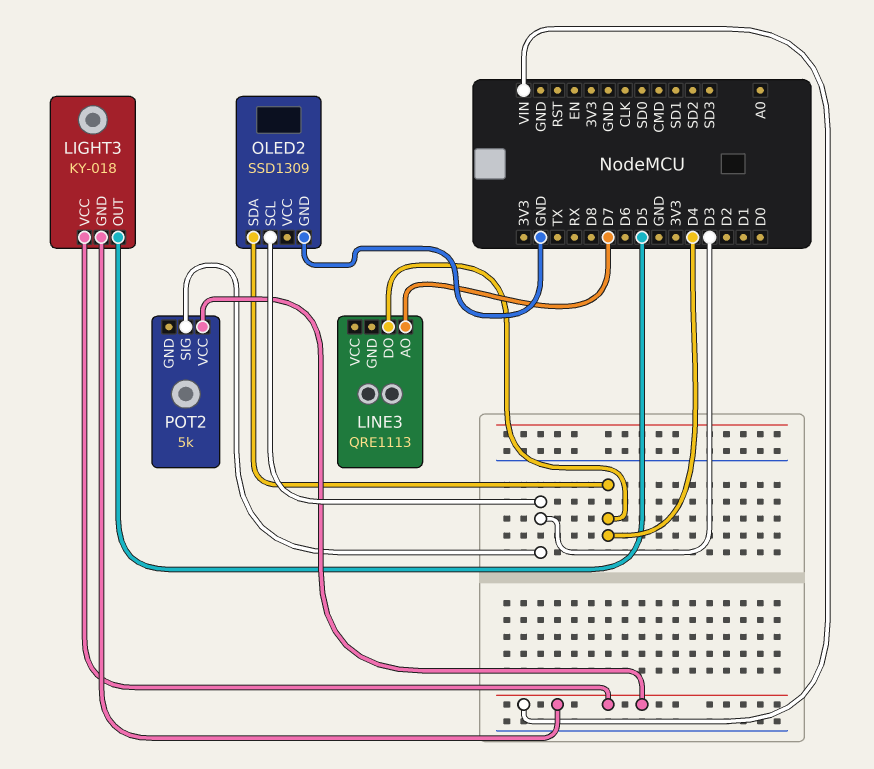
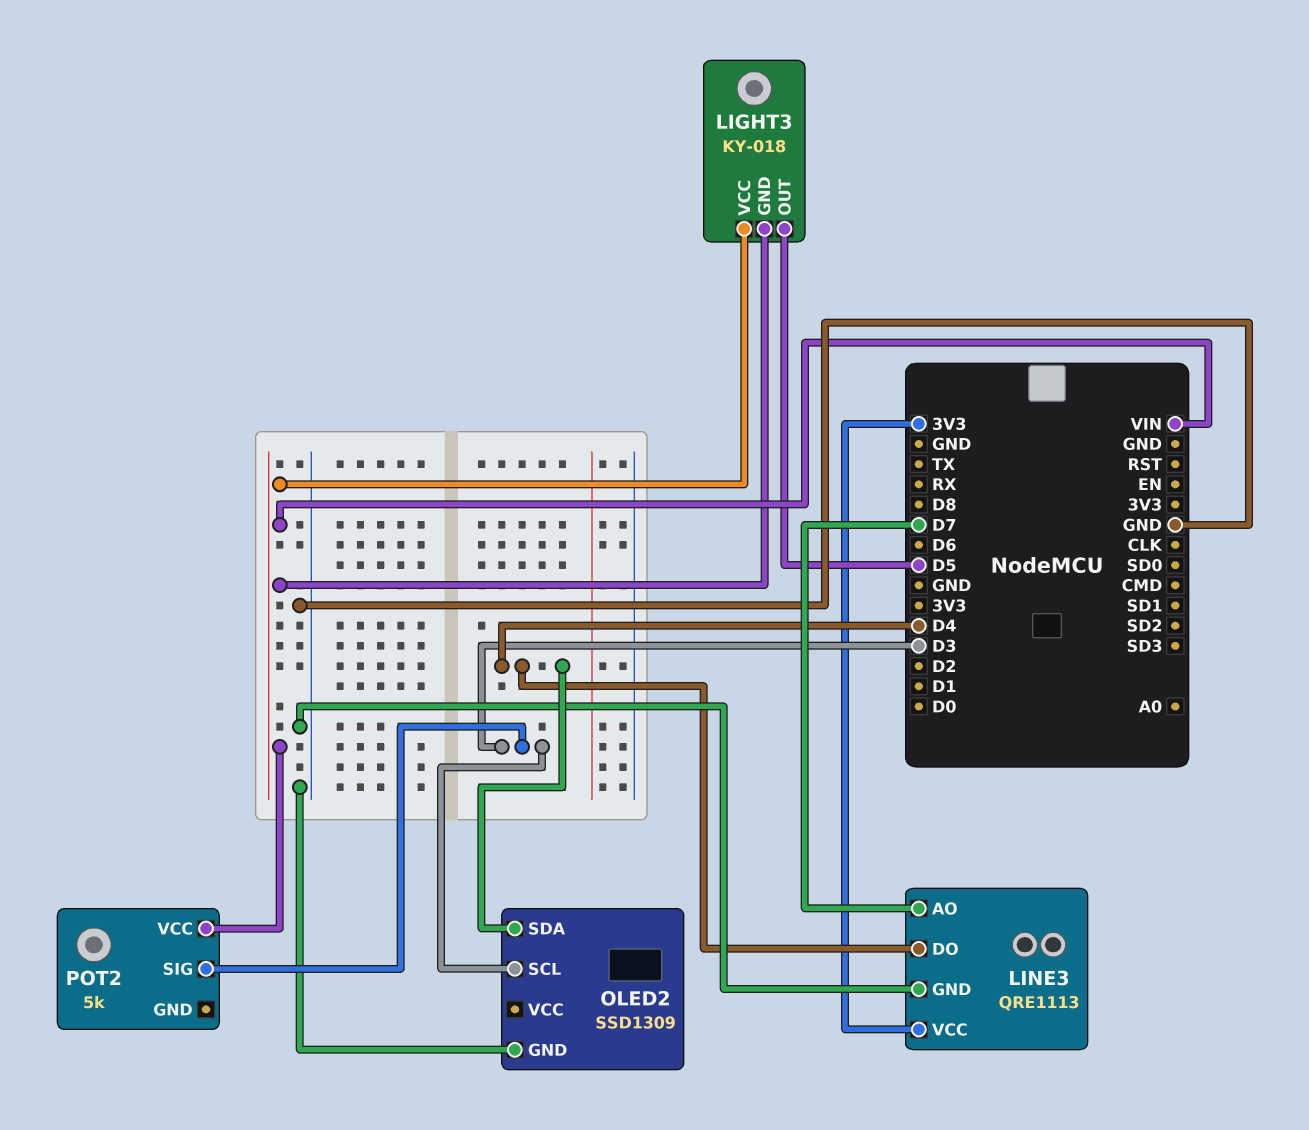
LINE3 pin GND: none -> GND
LINE3 pin VCC: none -> 3V3

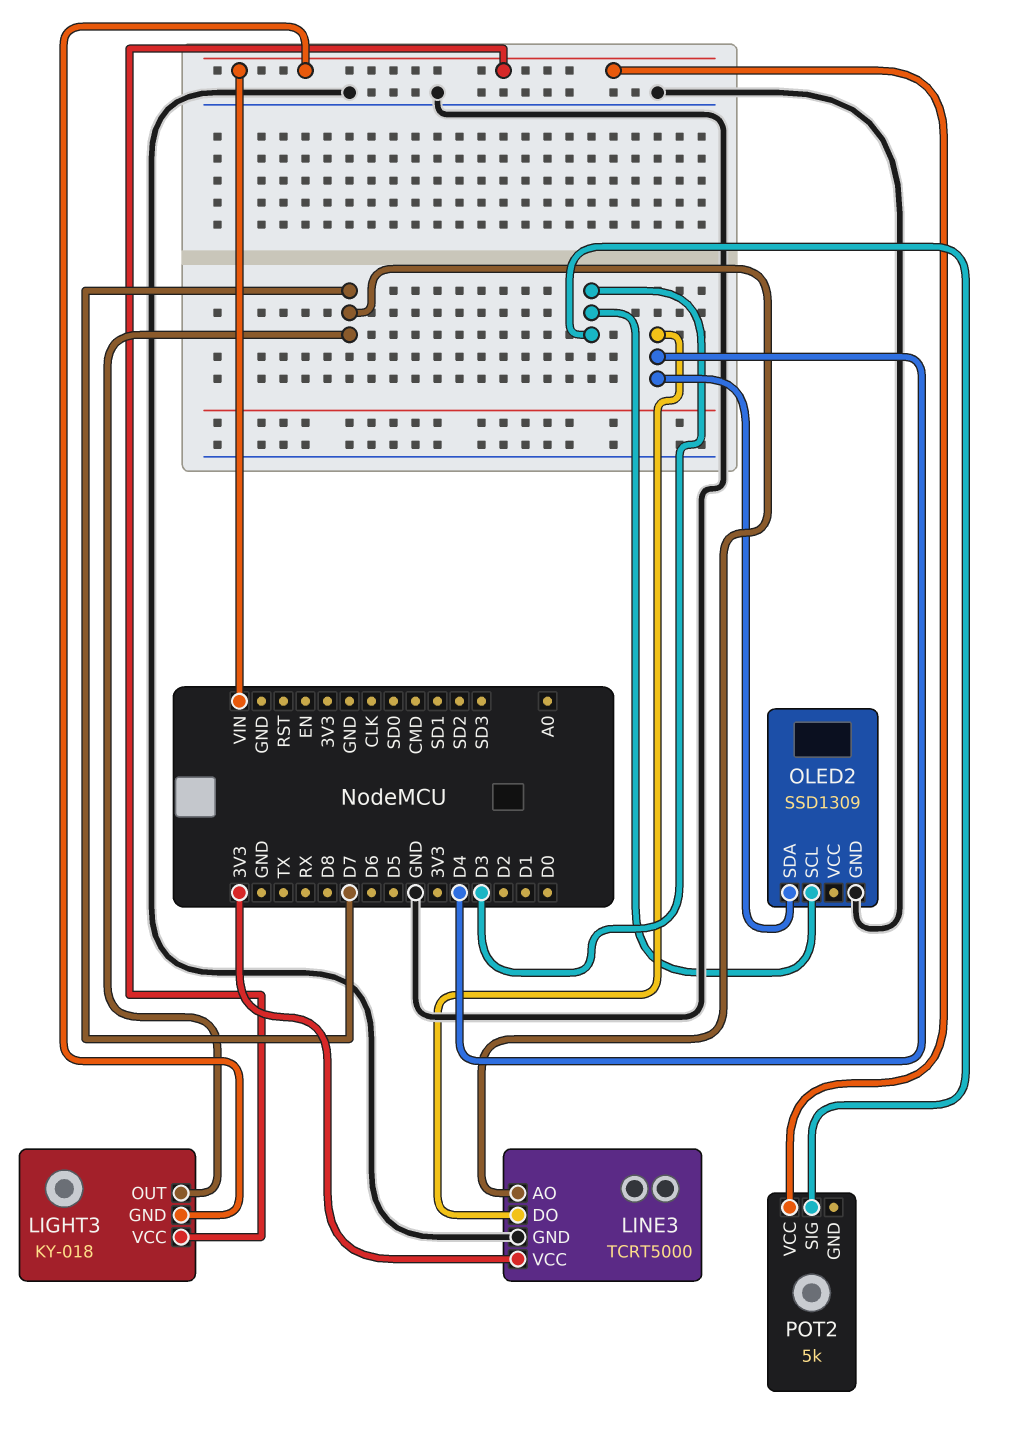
LIGHT3 pin OUT: D5 -> D7
LINE3: QRE1113 -> TCRT5000

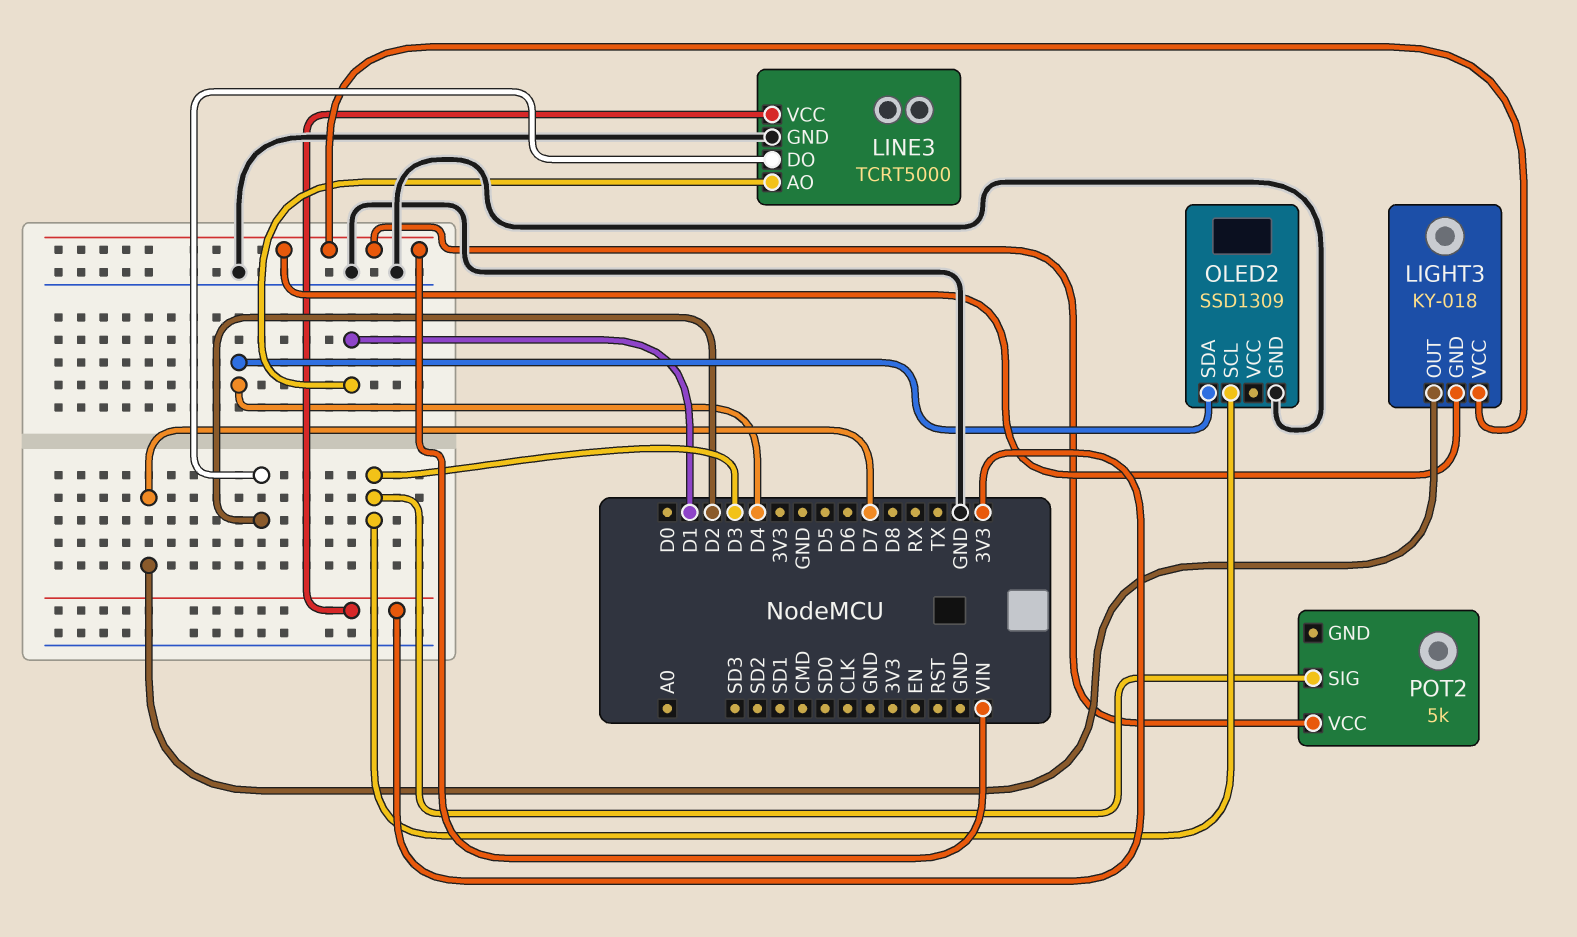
LINE3 pin AO: D7 -> D1
LINE3 pin DO: D4 -> D2

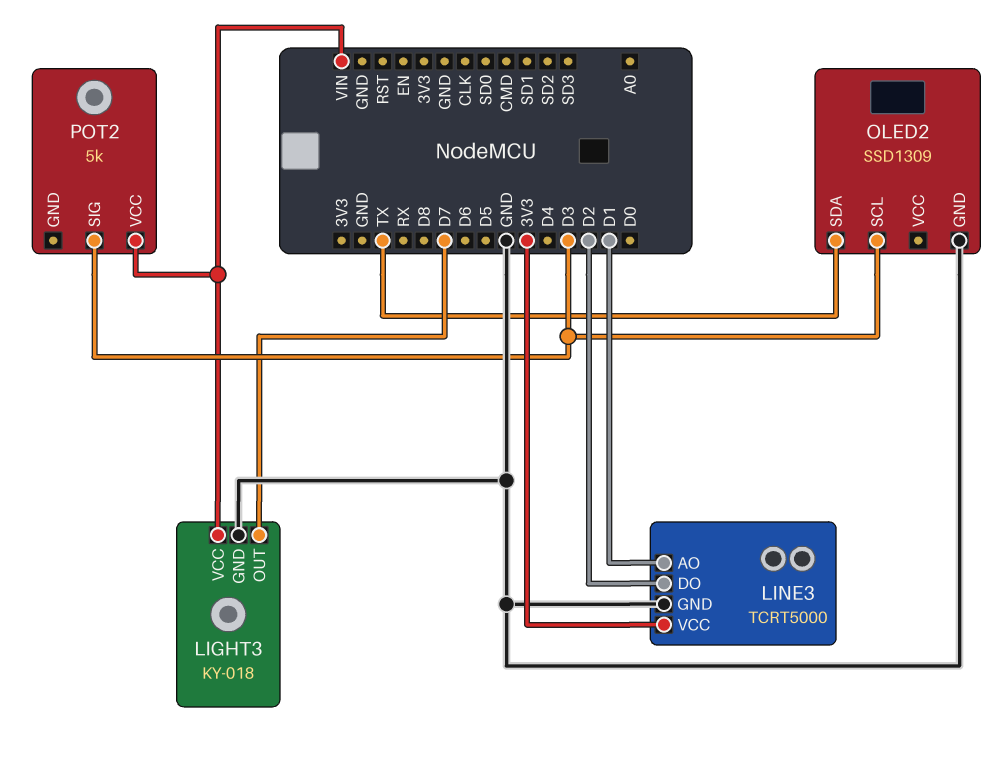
LIGHT3 pin GND: VIN -> GND
OLED2 pin SDA: D4 -> TX

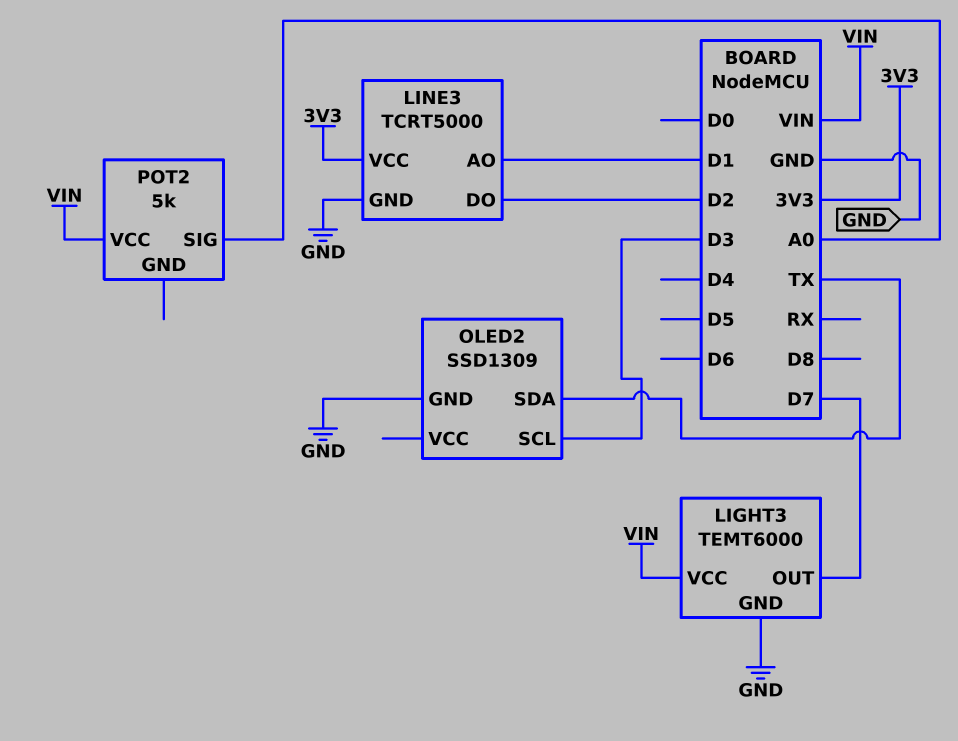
LIGHT3: KY-018 -> TEMT6000
POT2 pin SIG: D3 -> A0

